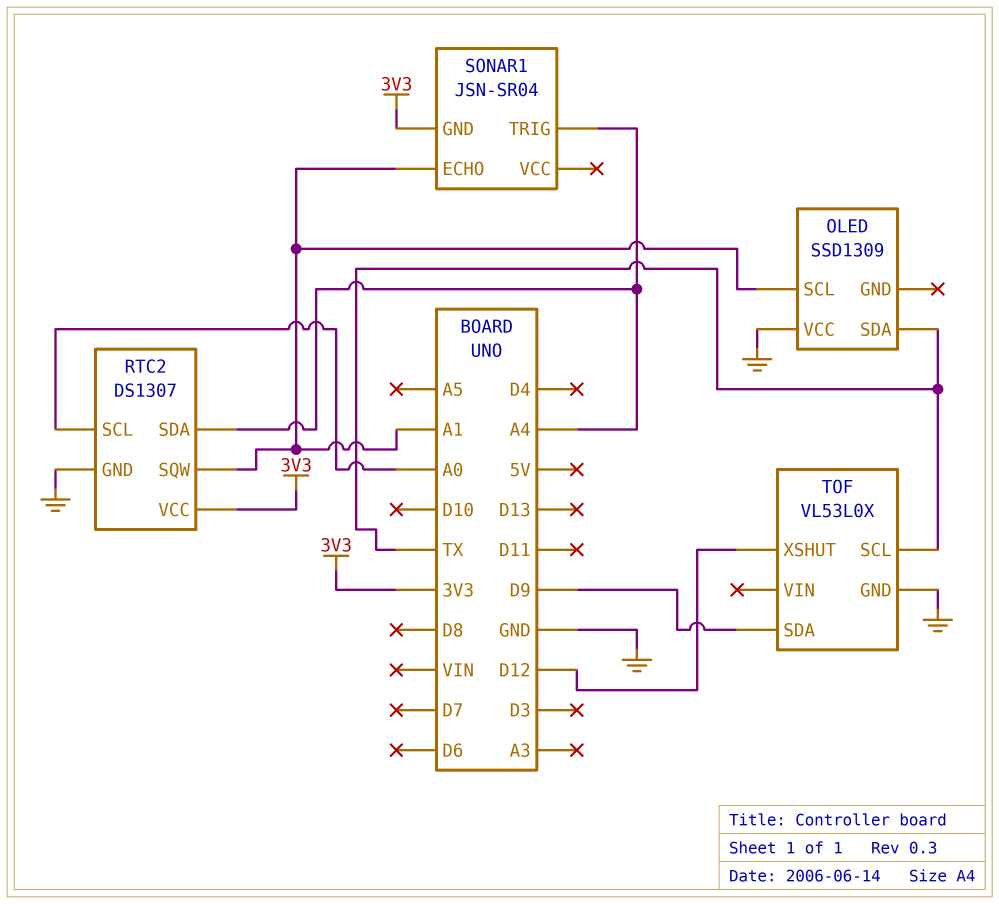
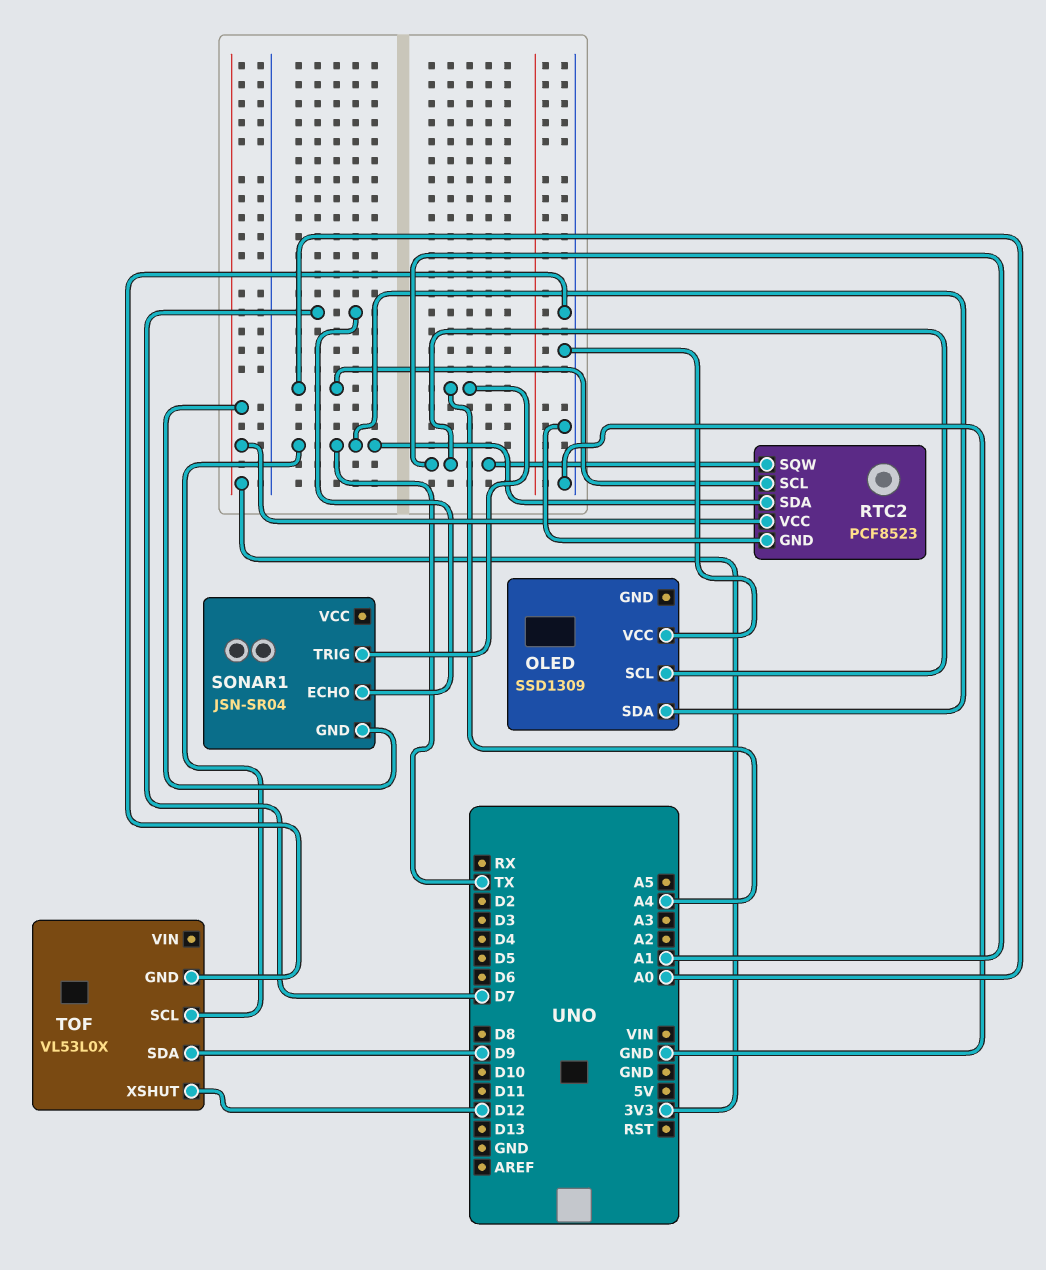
RTC2: DS1307 -> PCF8523
RTC2 pin SDA: A4 -> TX
SONAR1 pin ECHO: A1 -> D7

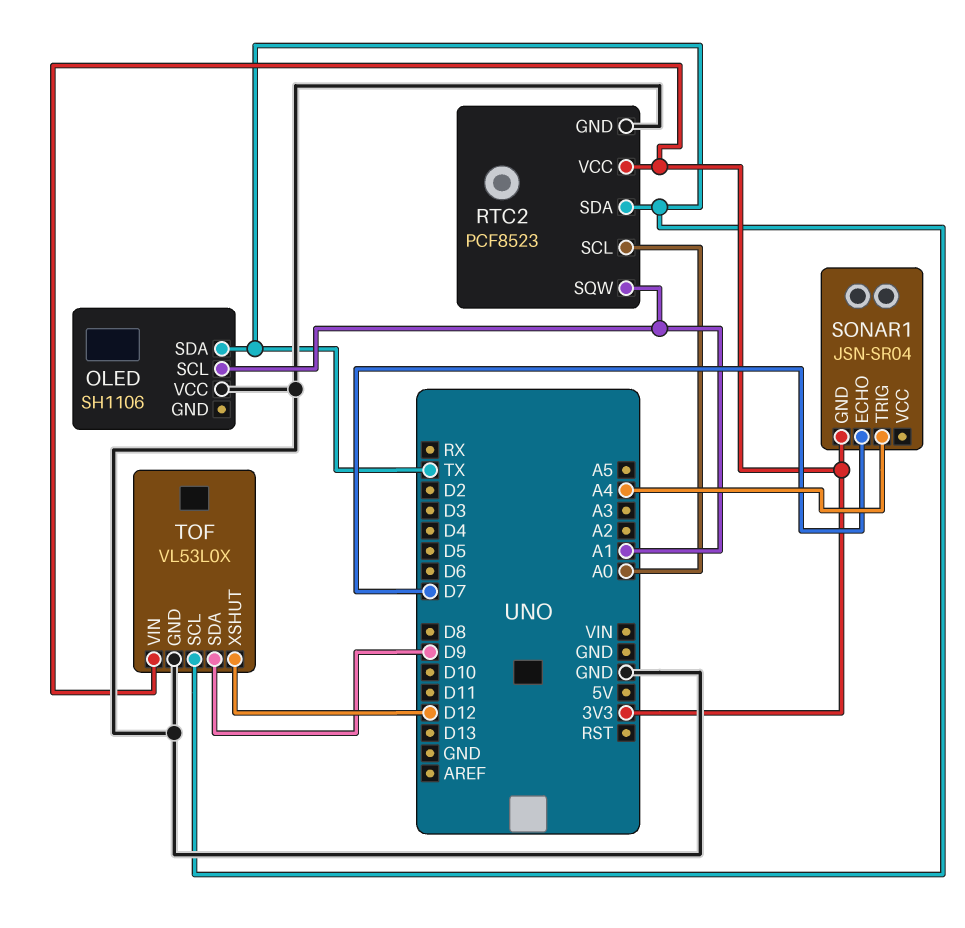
OLED: SSD1309 -> SH1106
TOF pin VIN: none -> 3V3

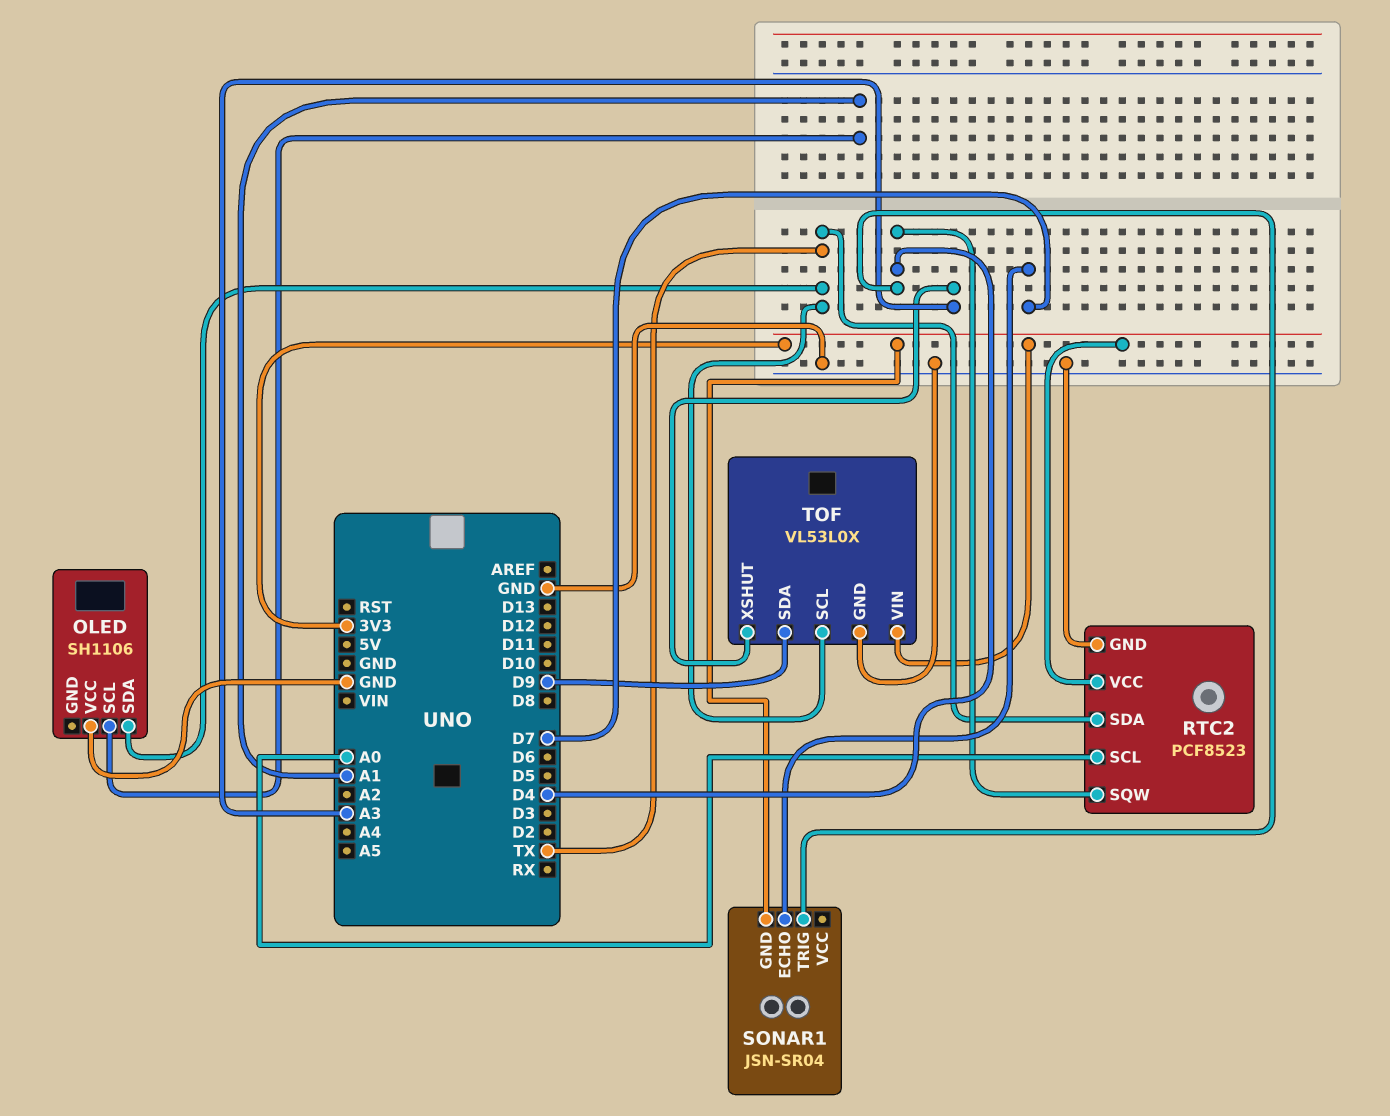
RTC2 pin SQW: A1 -> D4
SONAR1 pin TRIG: A4 -> D4
TOF pin XSHUT: D12 -> A3

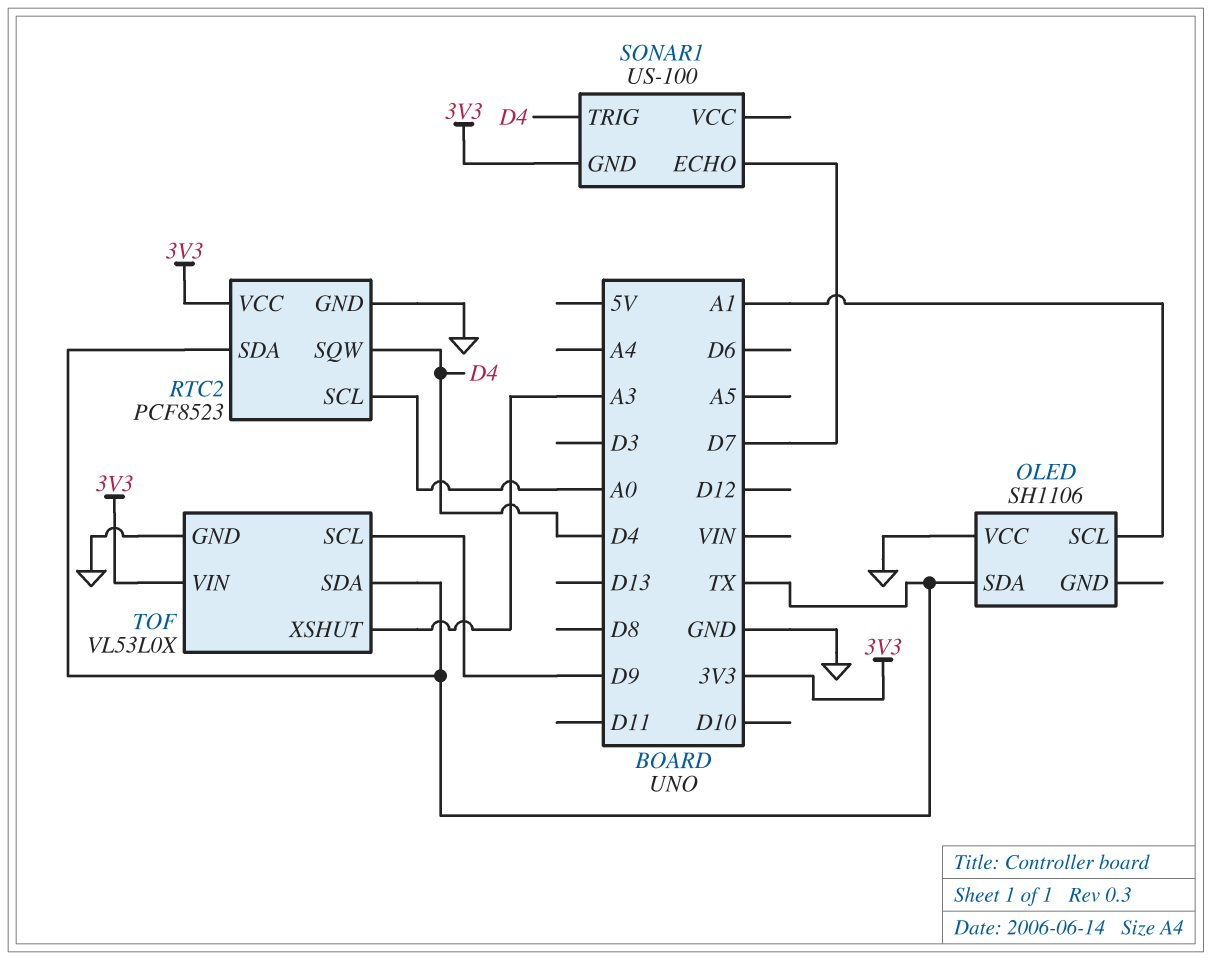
SONAR1: JSN-SR04 -> US-100
TOF pin SCL: TX -> D9
TOF pin SDA: D9 -> TX

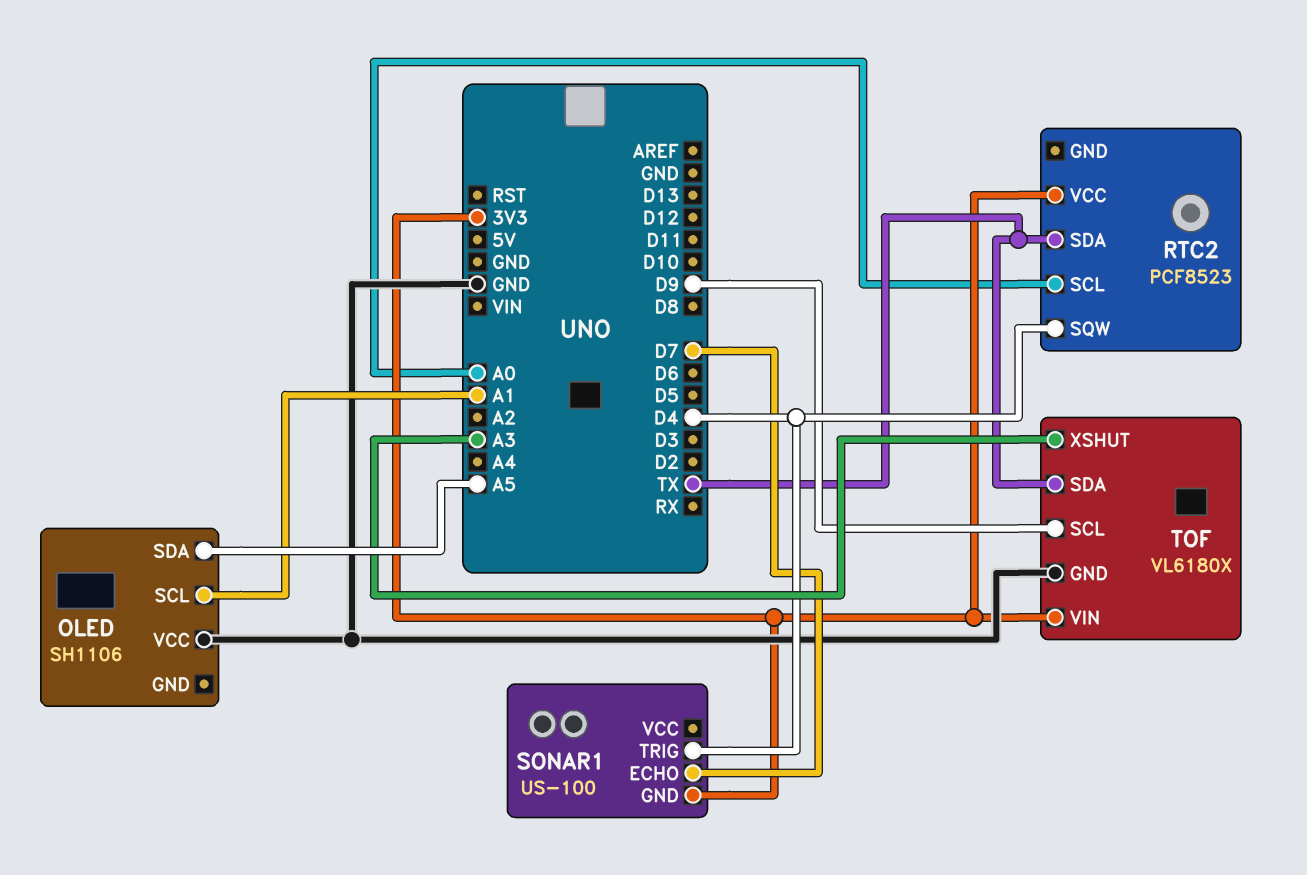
OLED pin SDA: TX -> A5
RTC2 pin GND: GND -> none
TOF: VL53L0X -> VL6180X

